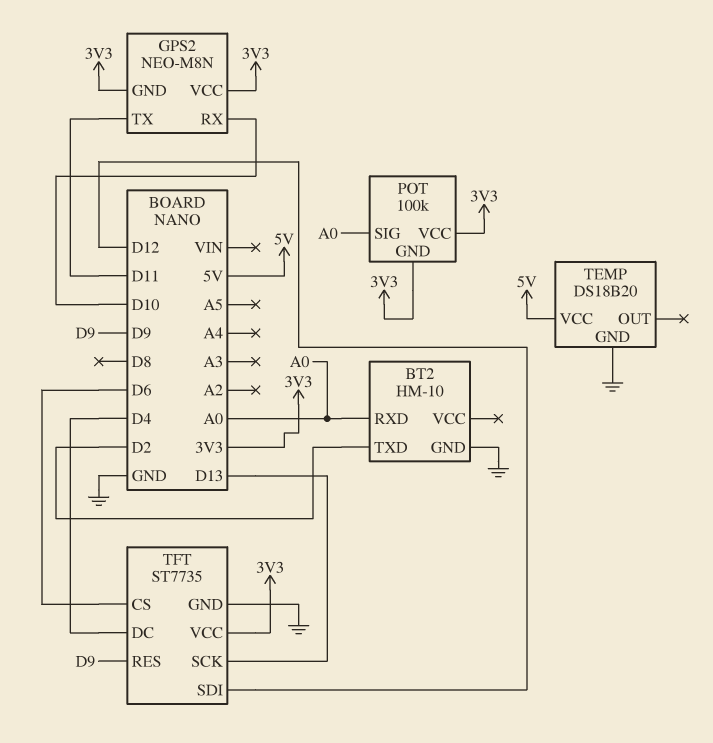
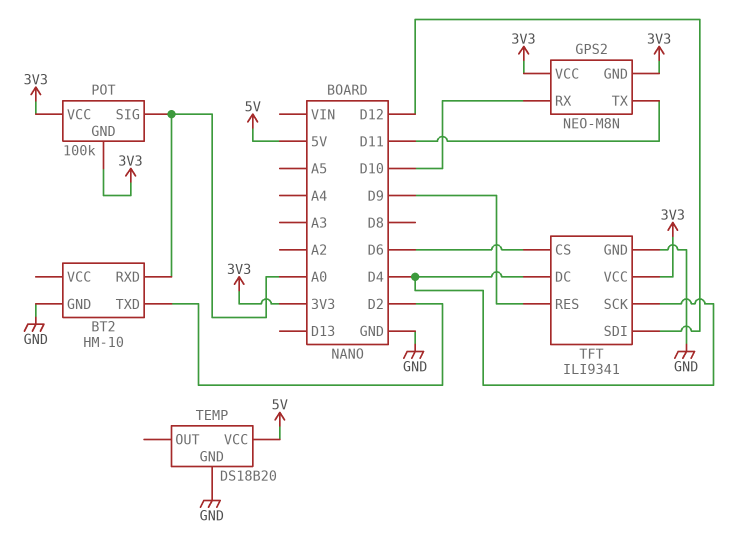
TFT: ST7735 -> ILI9341
TFT pin SCK: D13 -> D4

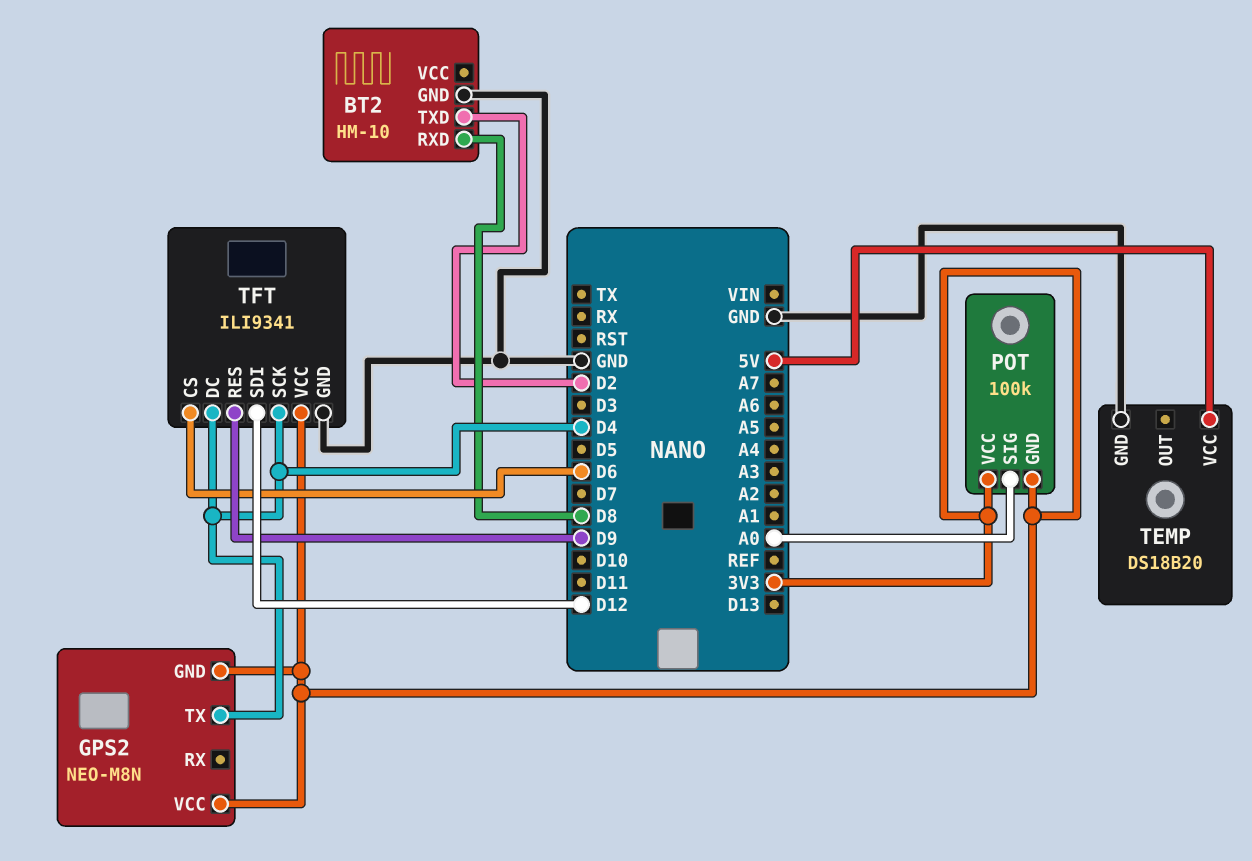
BT2 pin RXD: A0 -> D8
GPS2 pin RX: D10 -> none
GPS2 pin TX: D11 -> D4

